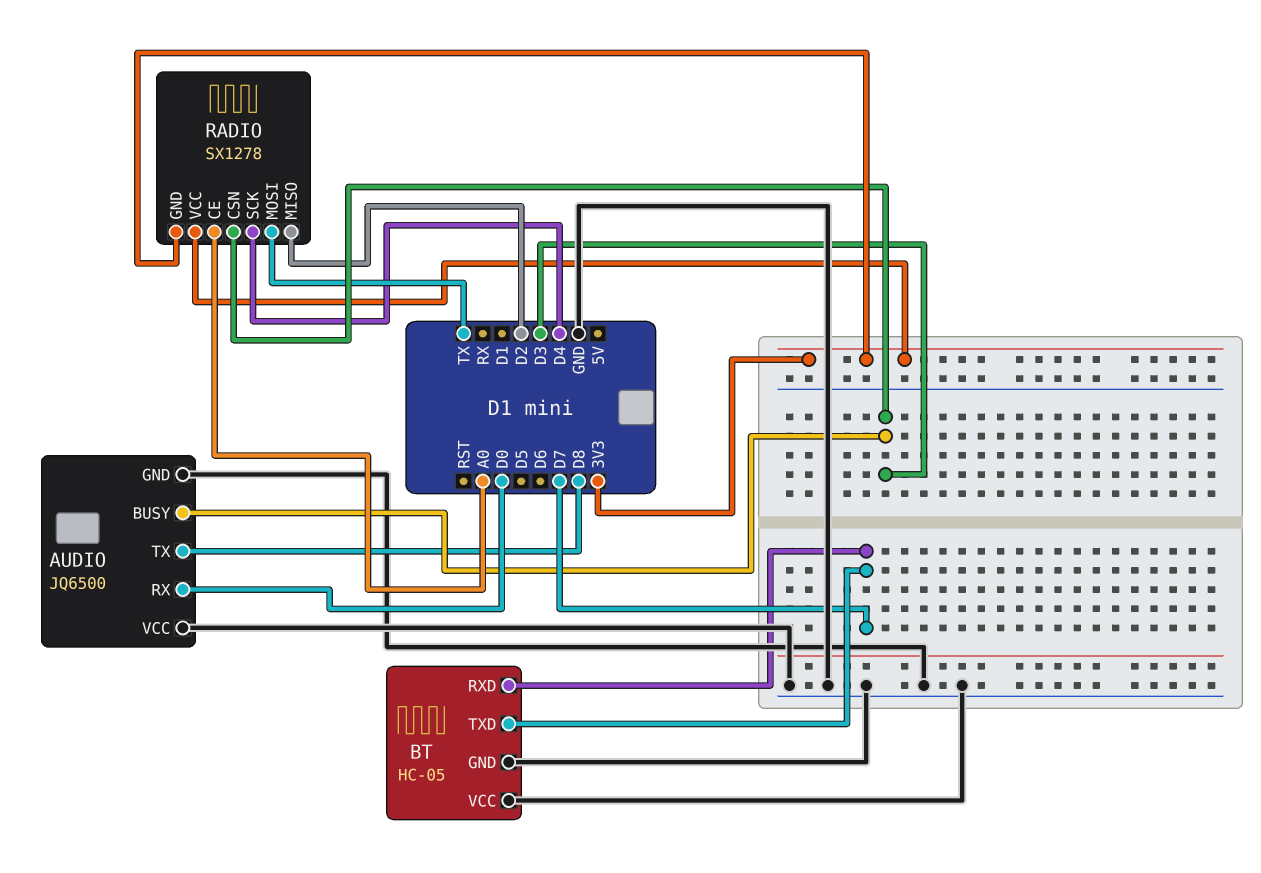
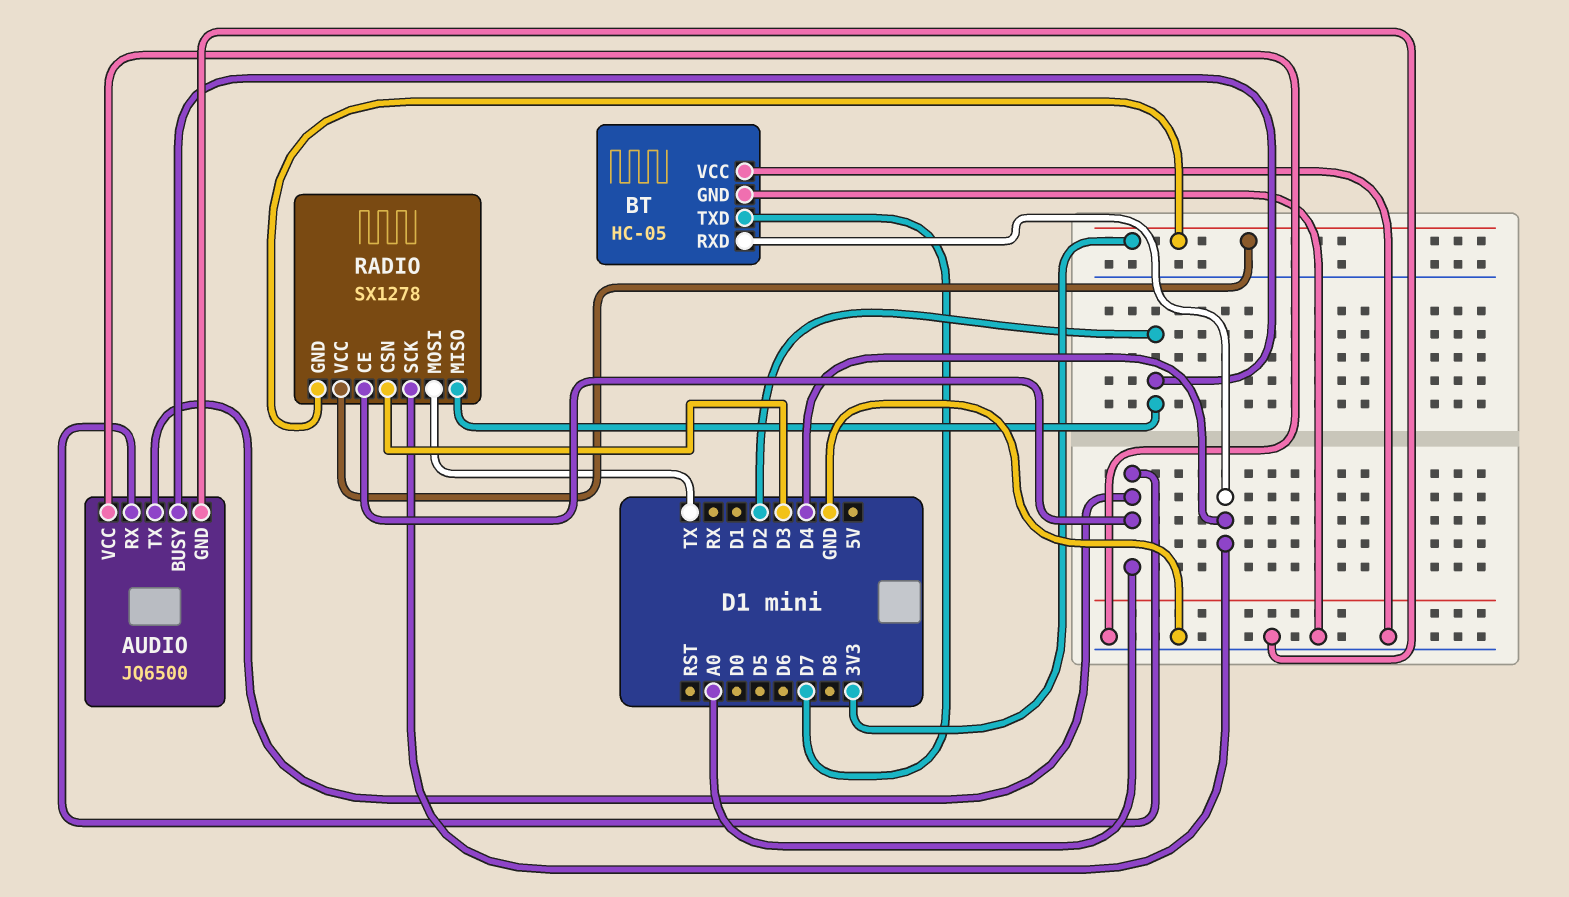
AUDIO pin BUSY: D3 -> D2
AUDIO pin RX: D0 -> A0
AUDIO pin TX: D8 -> A0
BT pin RXD: D7 -> D4

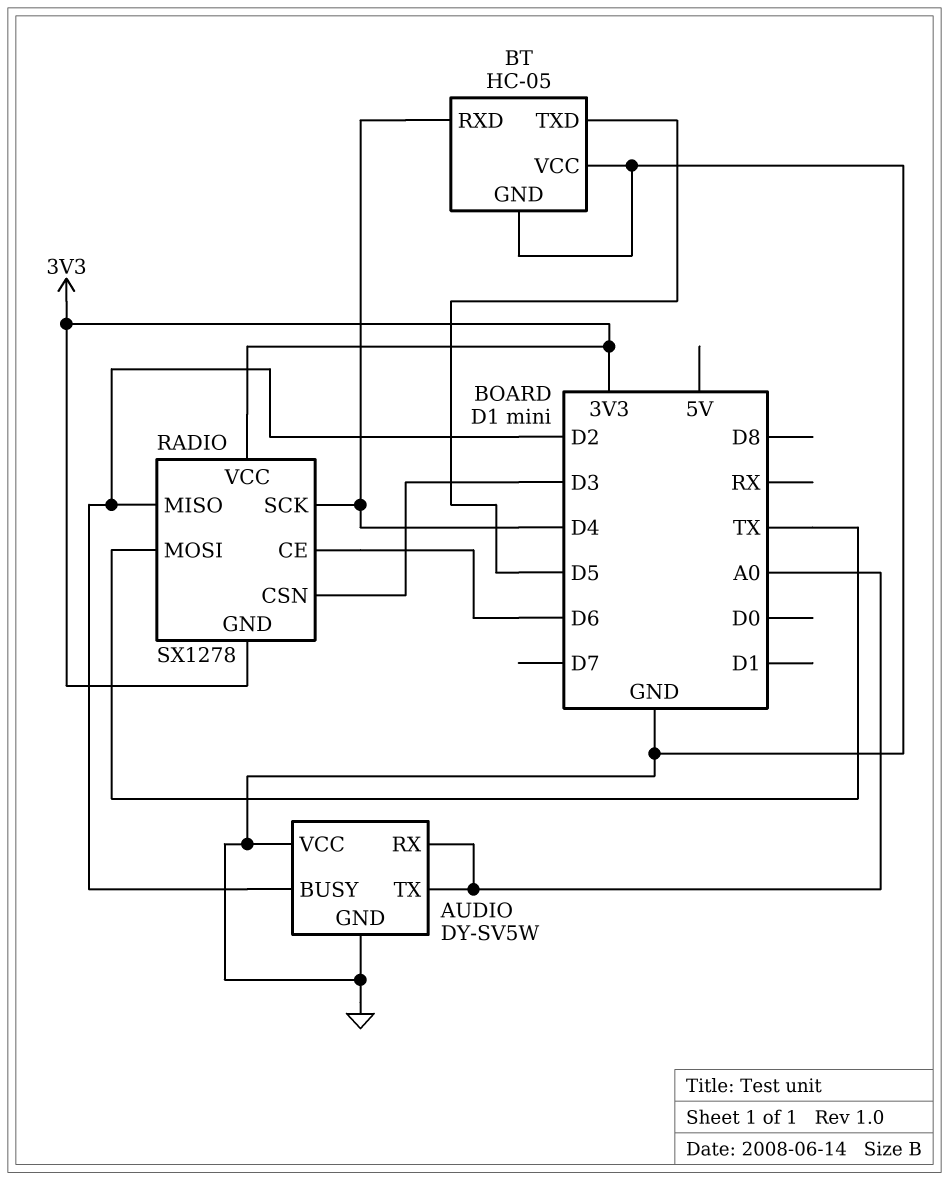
AUDIO: JQ6500 -> DY-SV5W
BT pin TXD: D7 -> D5
RADIO pin CE: A0 -> D6

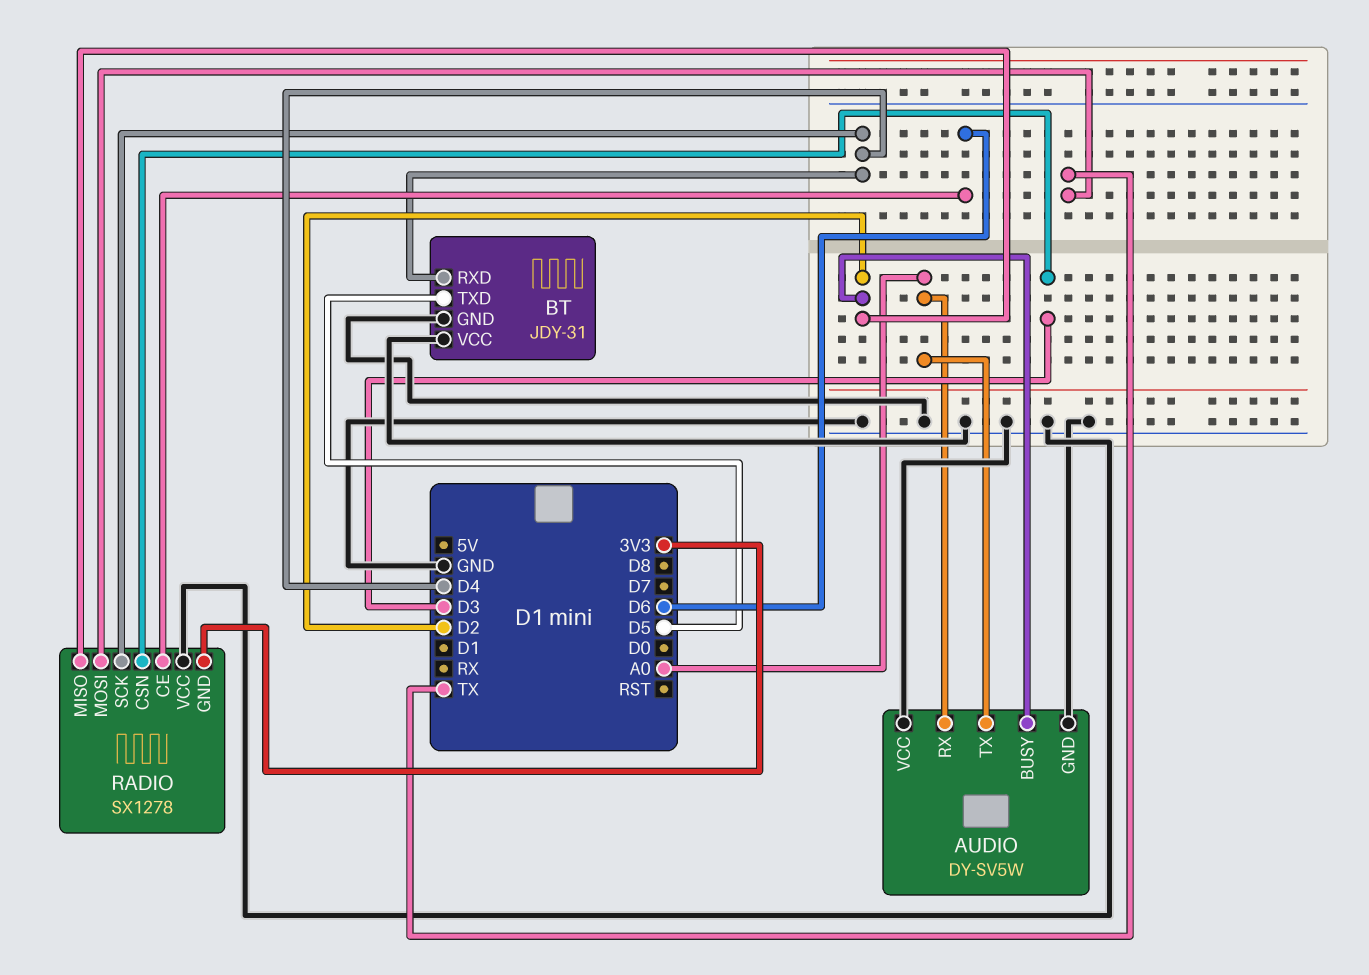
BT: HC-05 -> JDY-31
RADIO pin VCC: 3V3 -> GND

